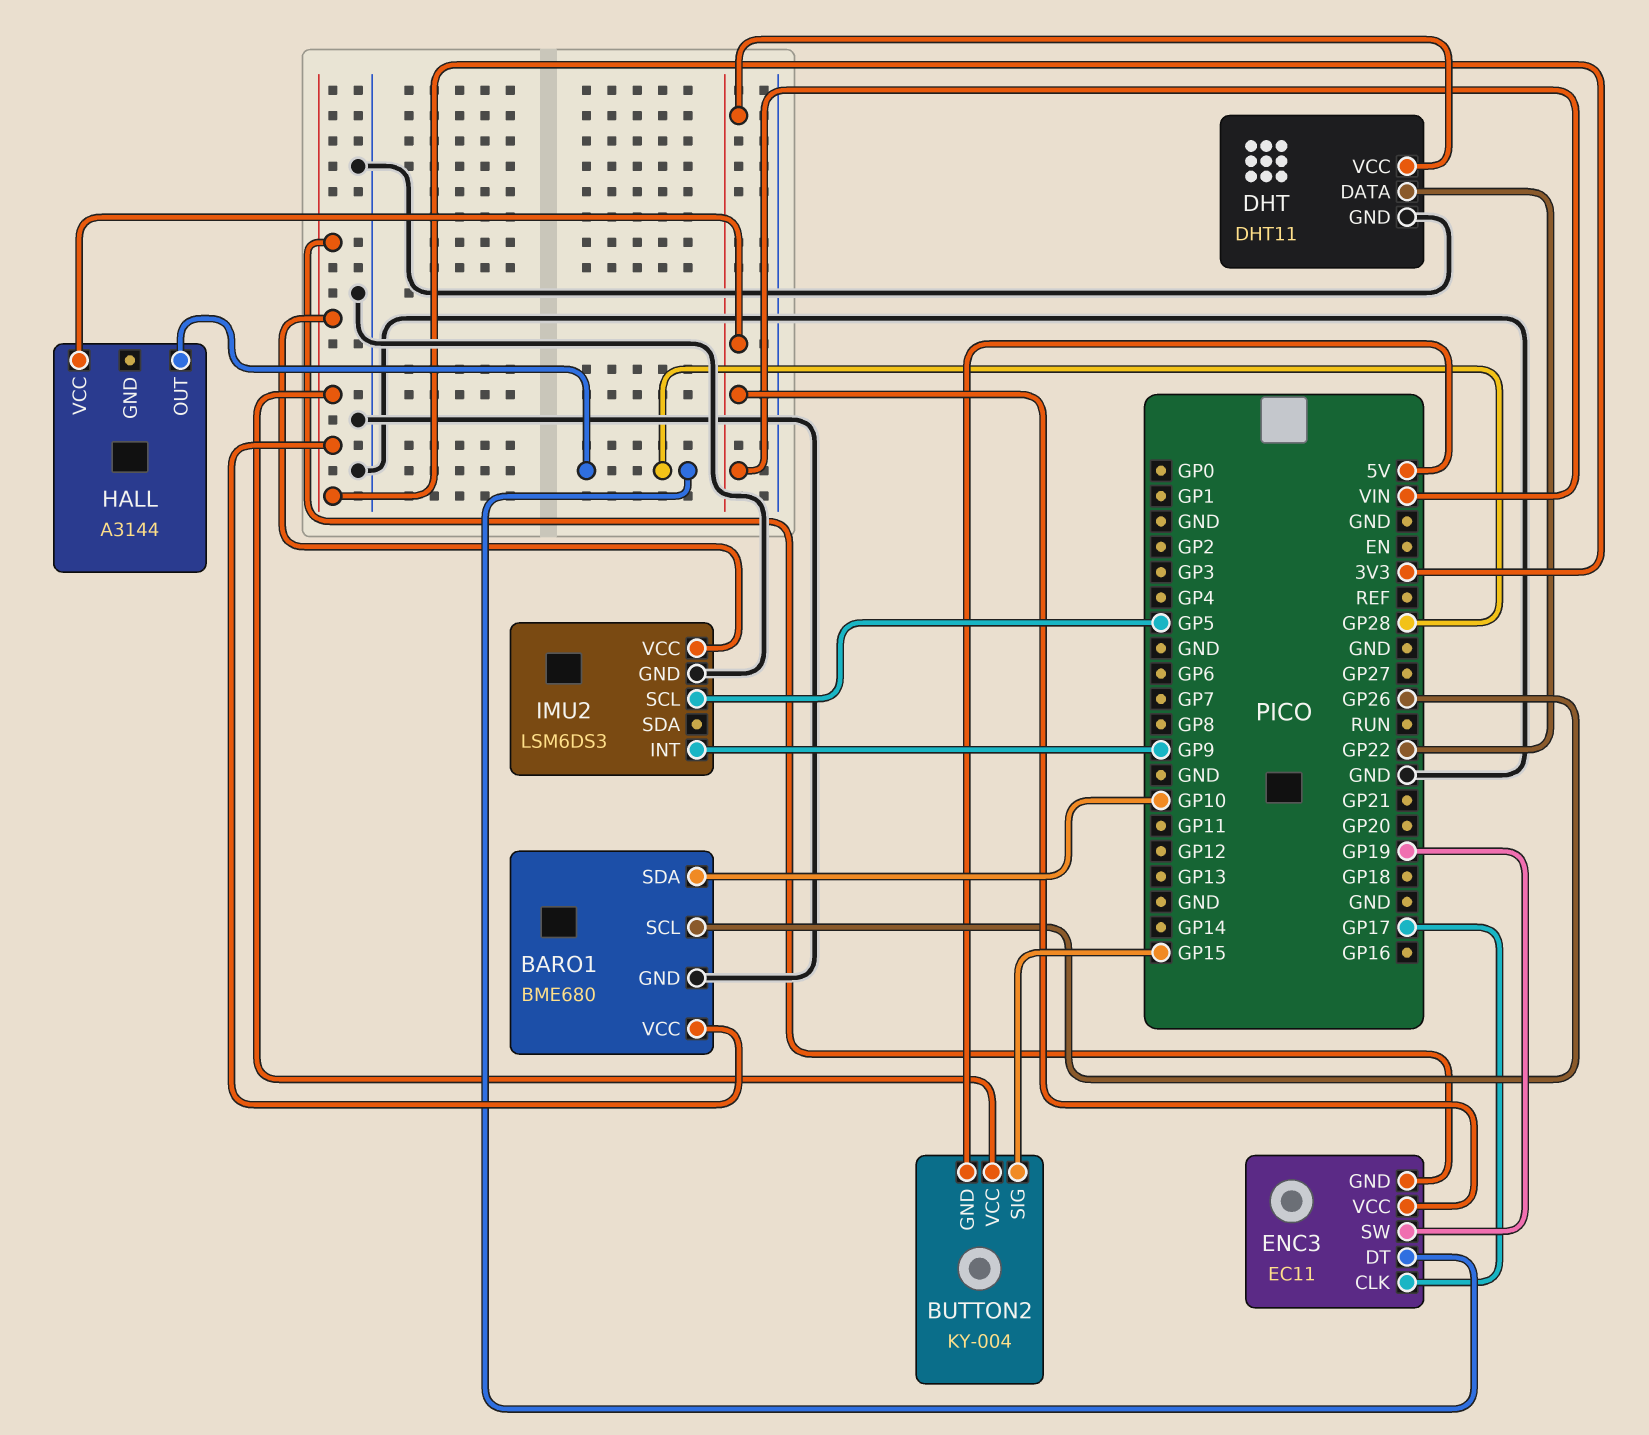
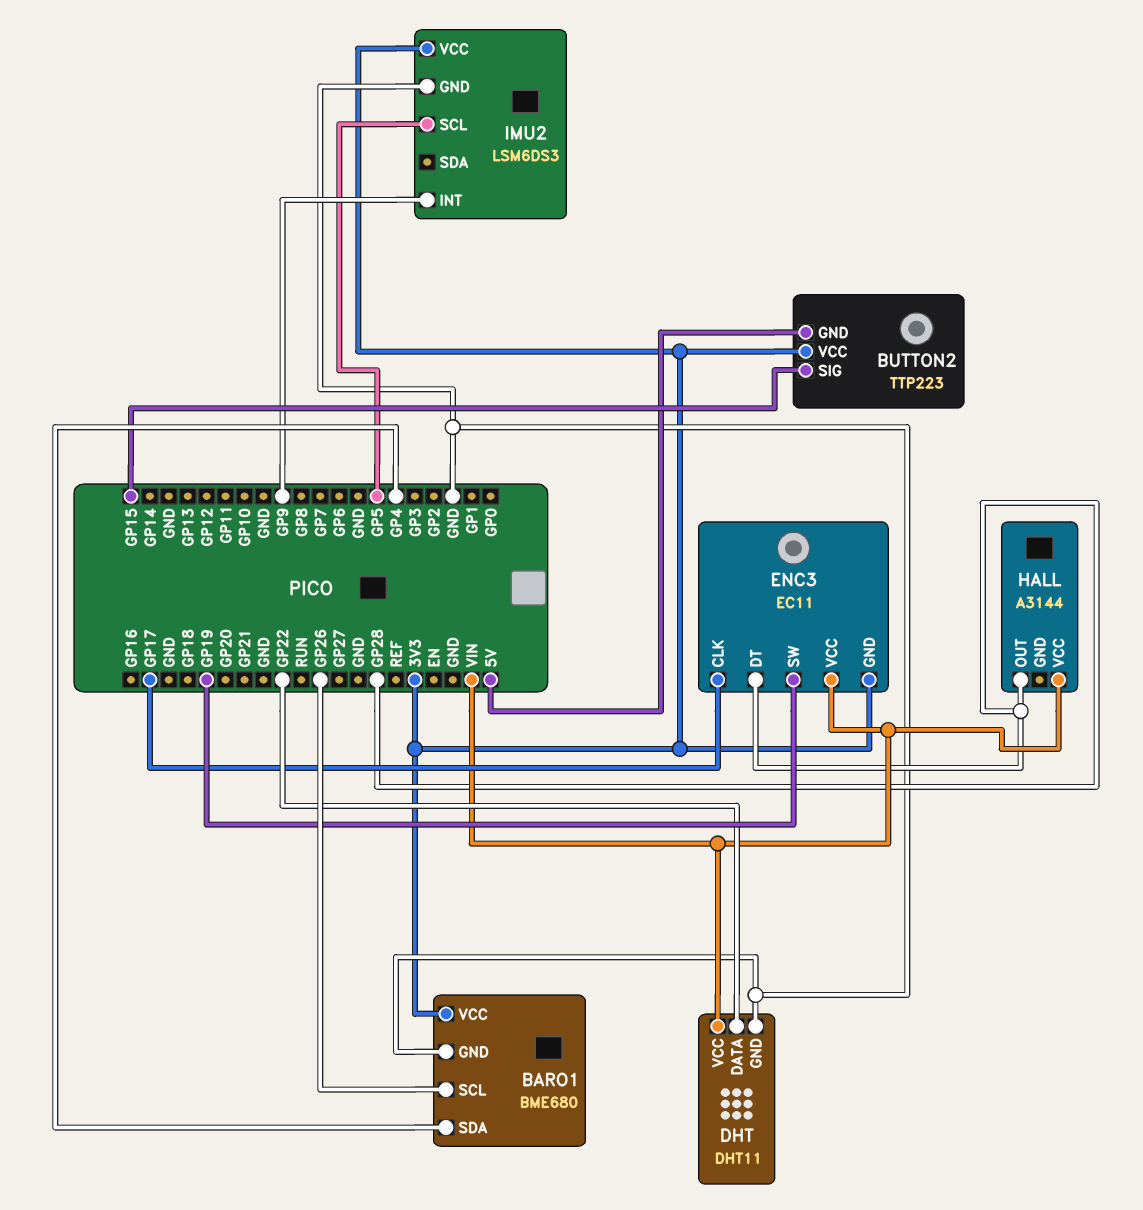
BARO1 pin SDA: GP10 -> GP4
BUTTON2: KY-004 -> TTP223

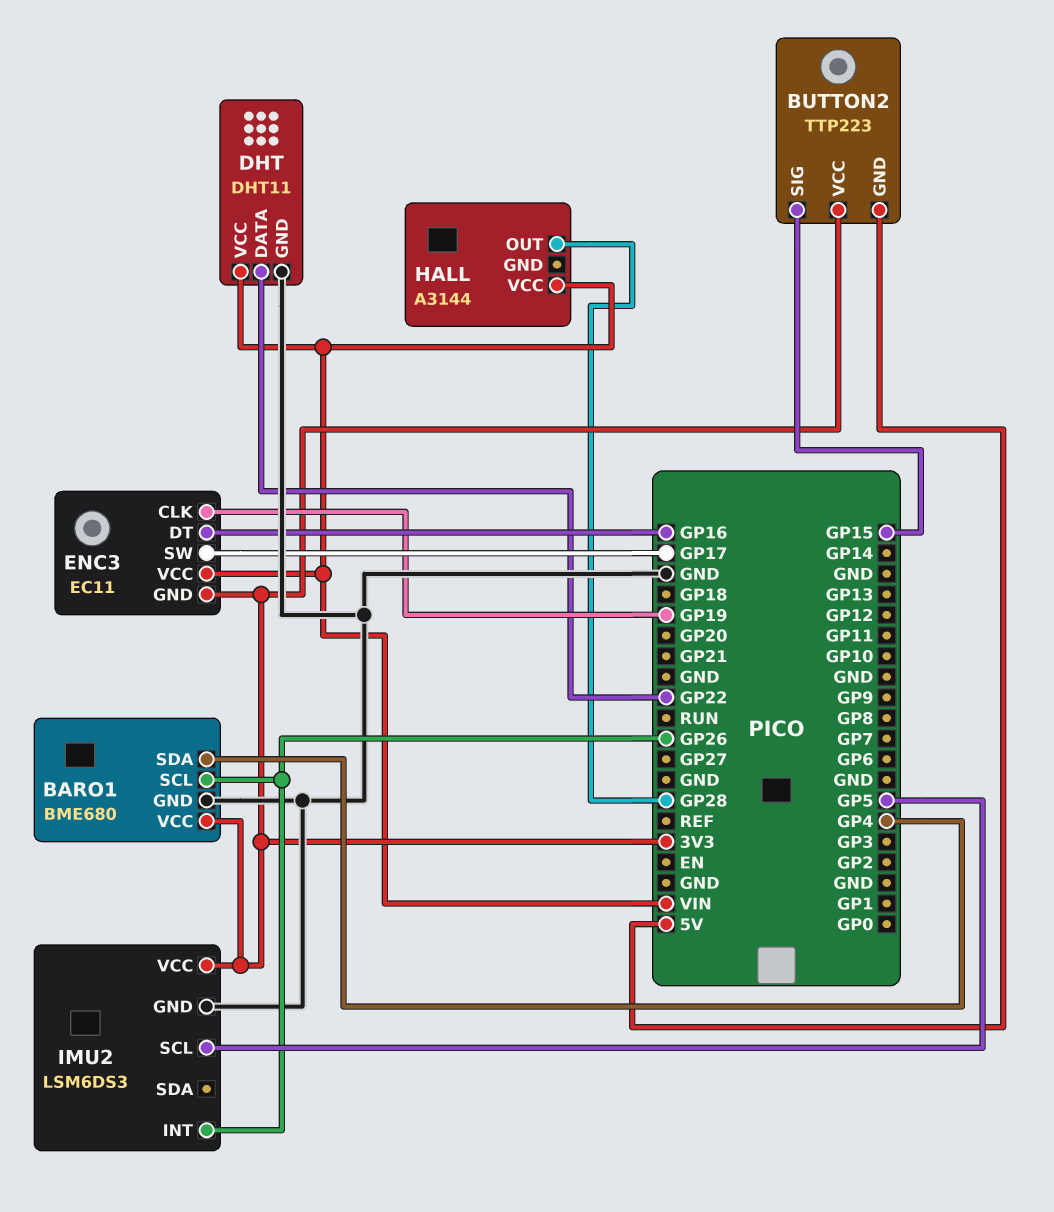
ENC3 pin CLK: GP17 -> GP19
ENC3 pin DT: GP28 -> GP16
ENC3 pin SW: GP19 -> GP17
IMU2 pin INT: GP9 -> GP26

